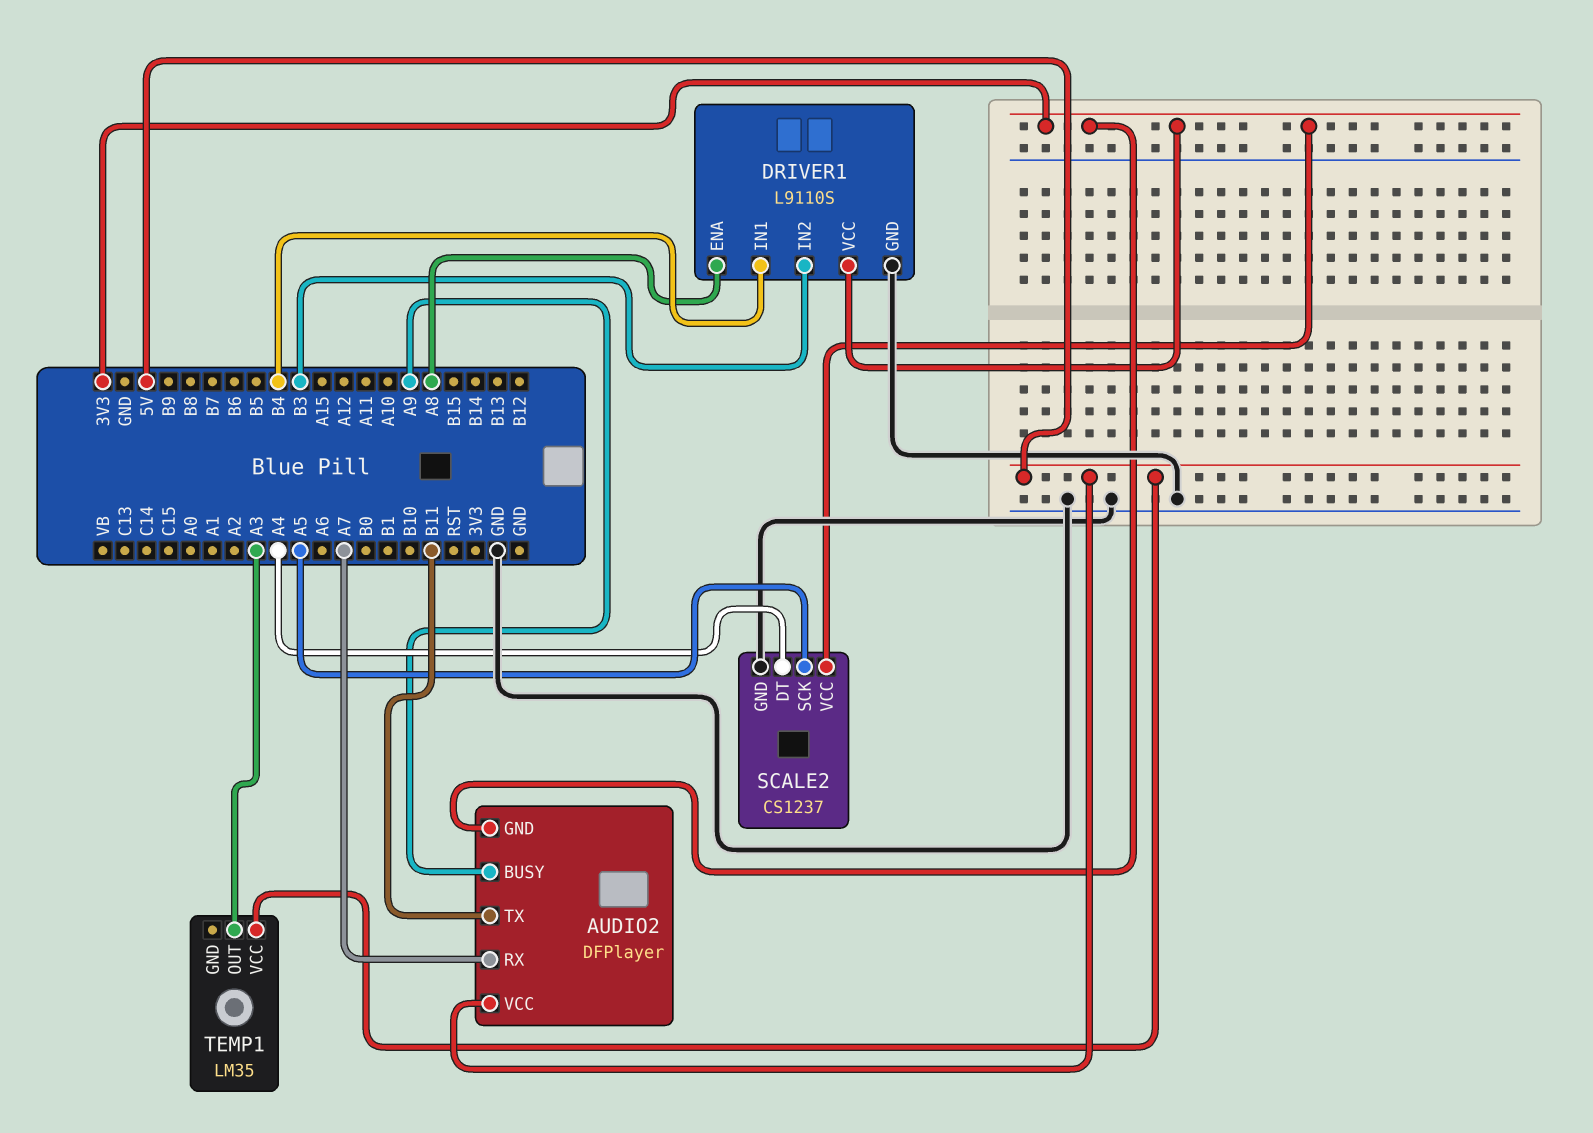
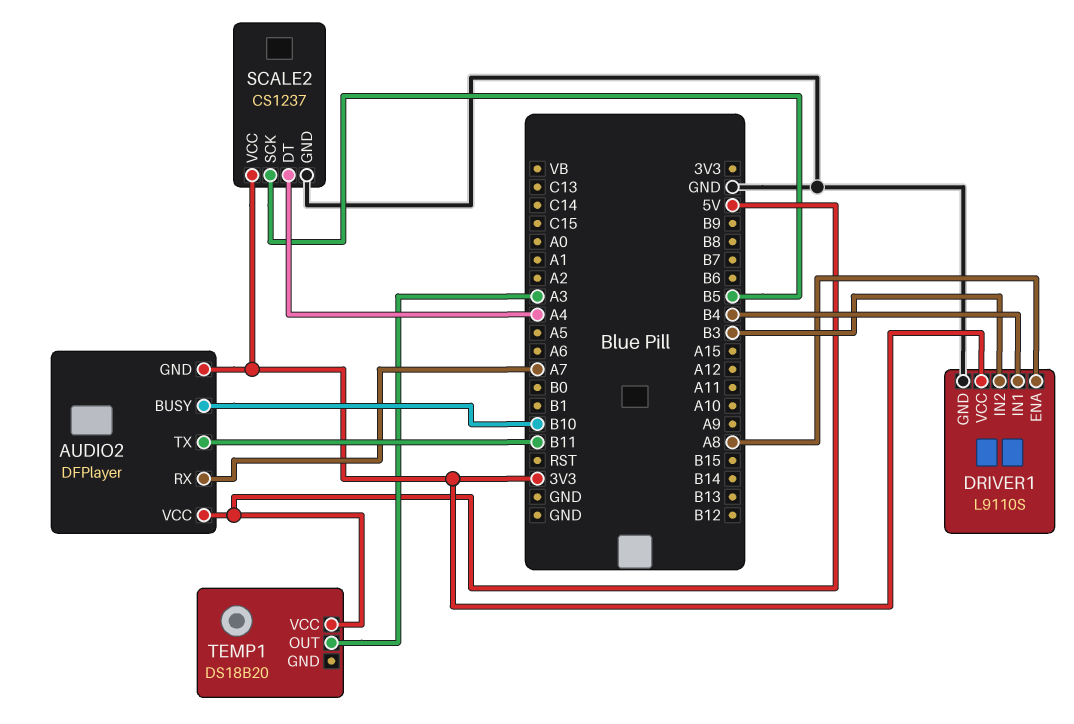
AUDIO2 pin BUSY: A9 -> B10
SCALE2 pin SCK: A5 -> B5
TEMP1: LM35 -> DS18B20

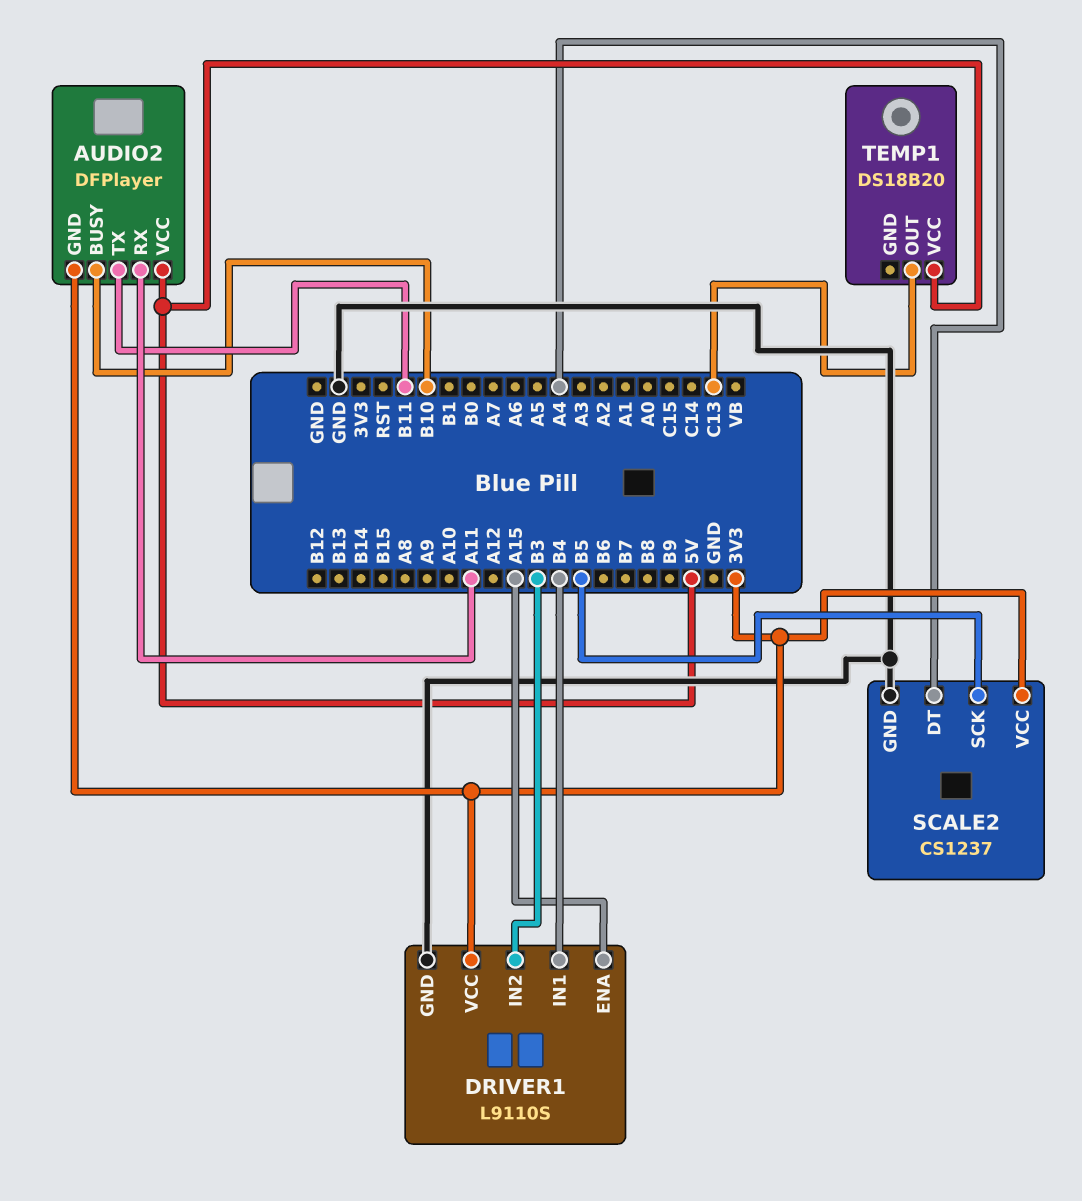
AUDIO2 pin RX: A7 -> A11
DRIVER1 pin ENA: A8 -> A15
TEMP1 pin OUT: A3 -> C13

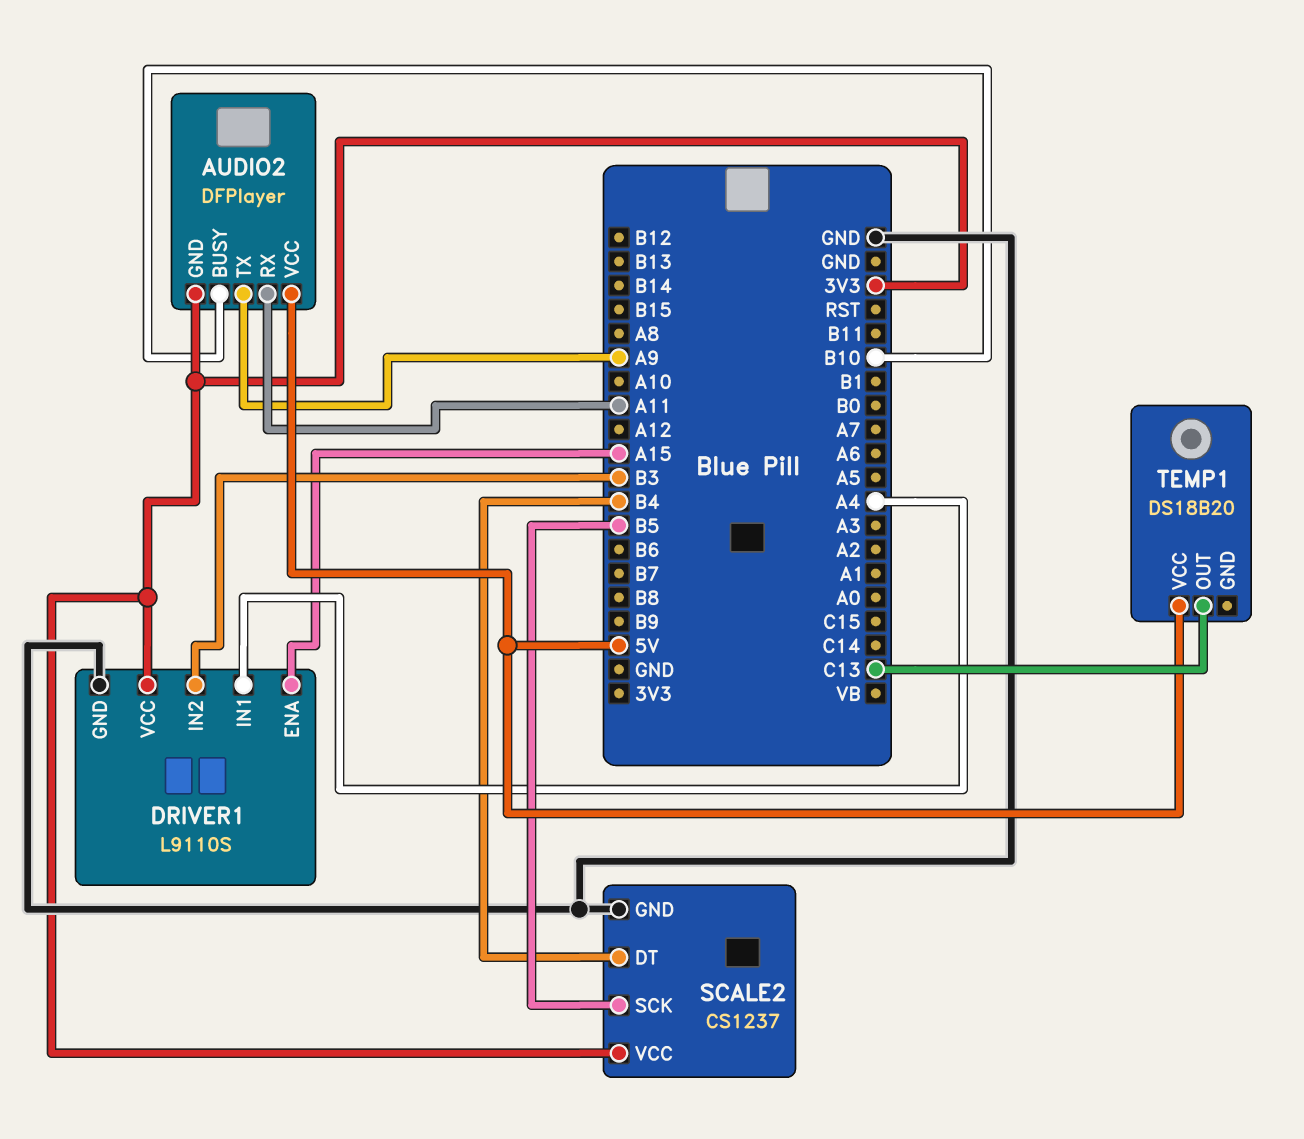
AUDIO2 pin TX: B11 -> A9
DRIVER1 pin IN1: B4 -> A4
SCALE2 pin DT: A4 -> B4

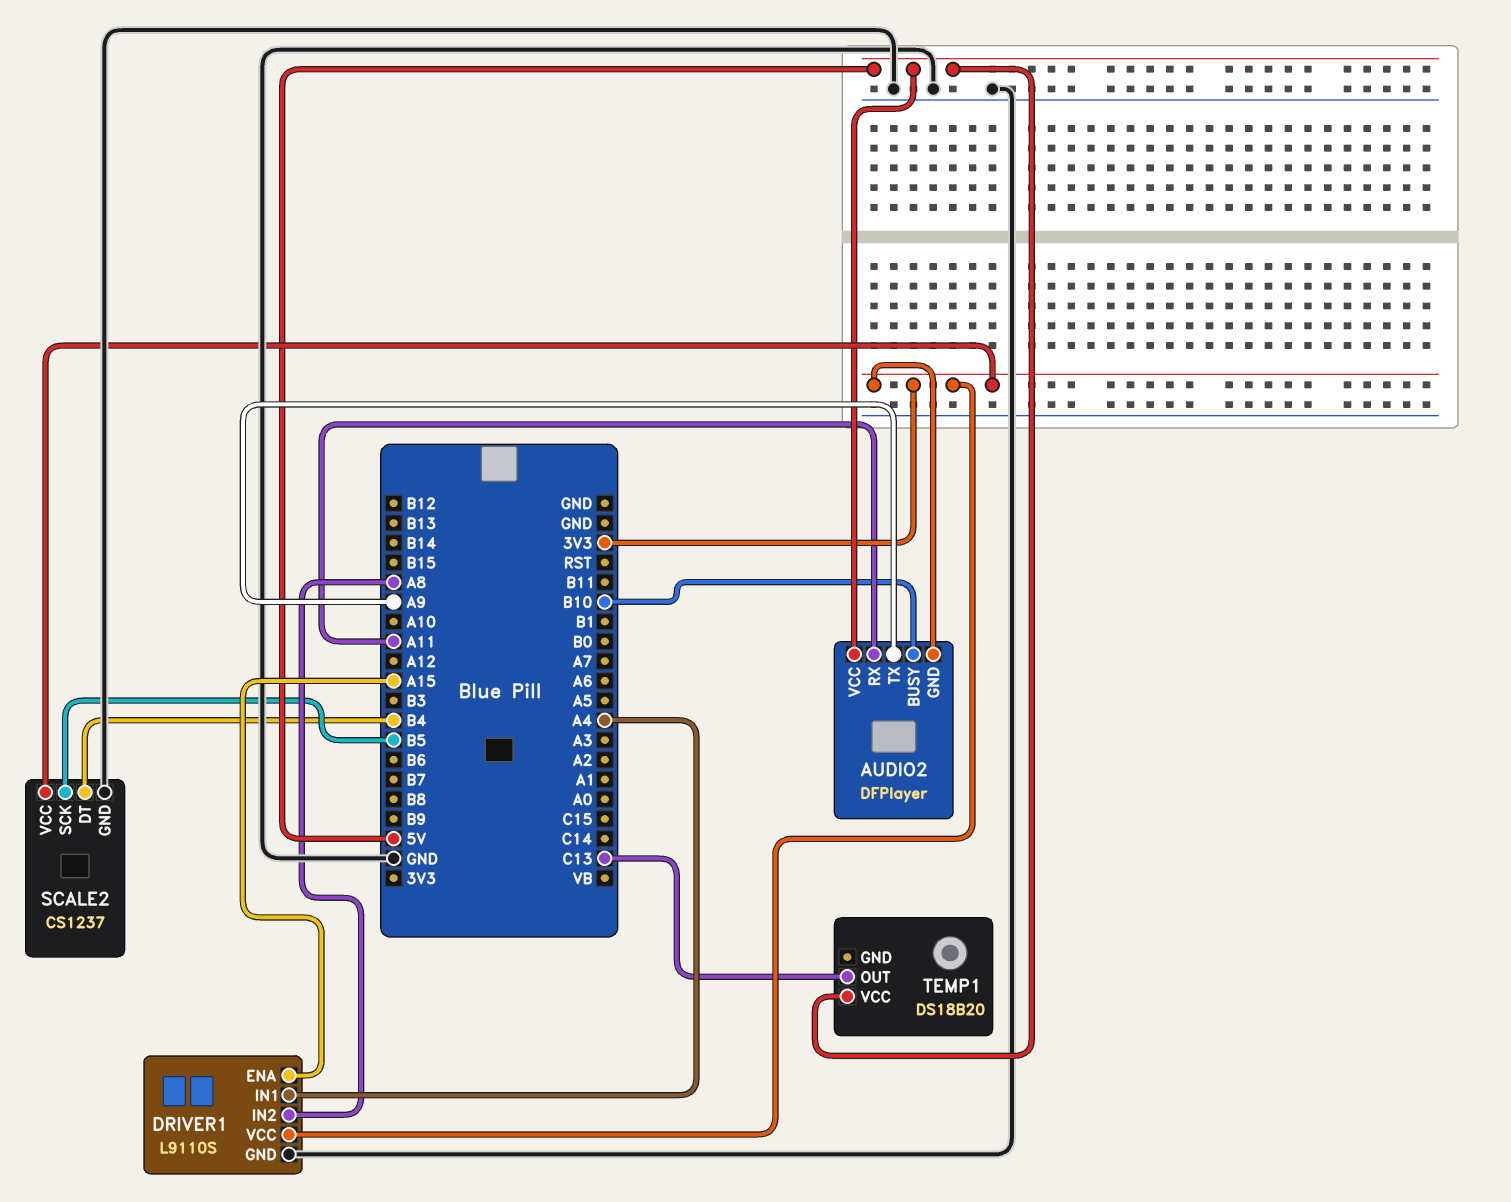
DRIVER1 pin IN2: B3 -> A8

